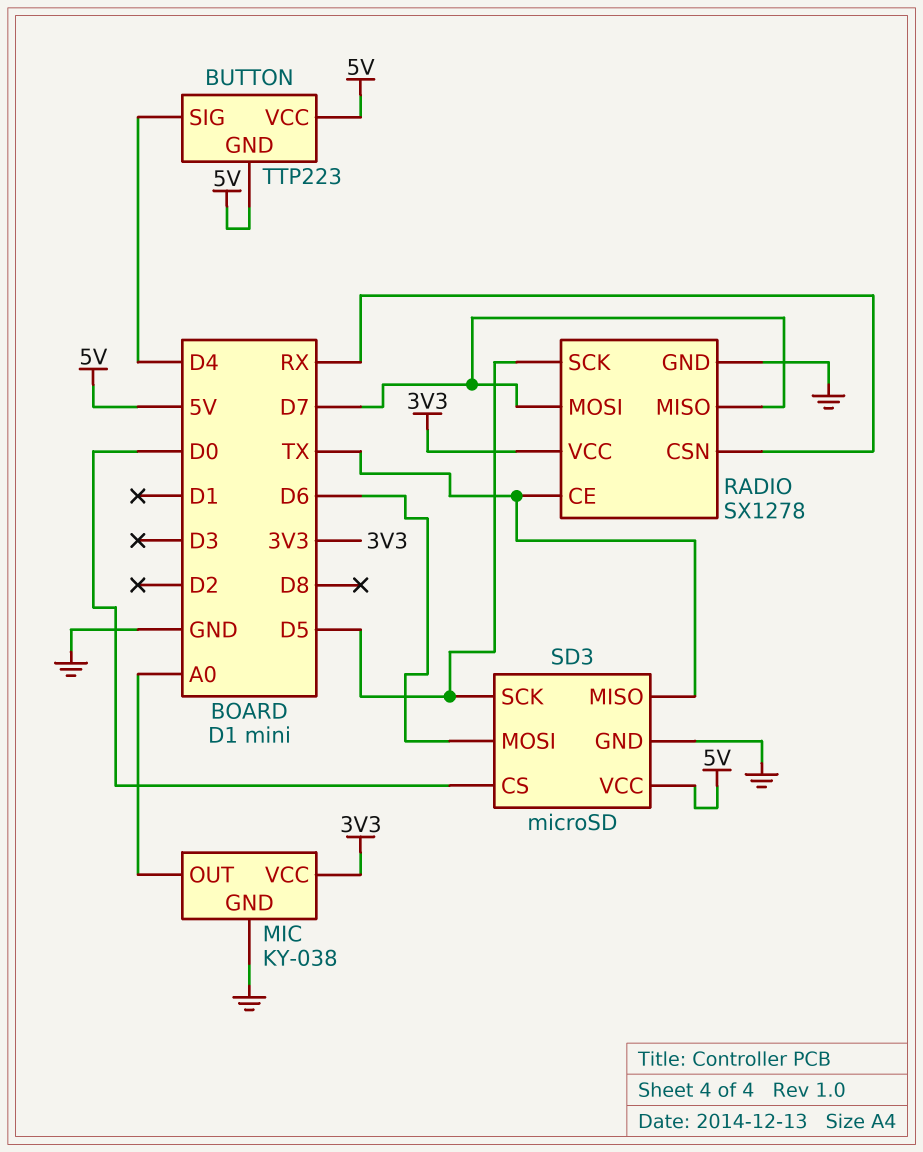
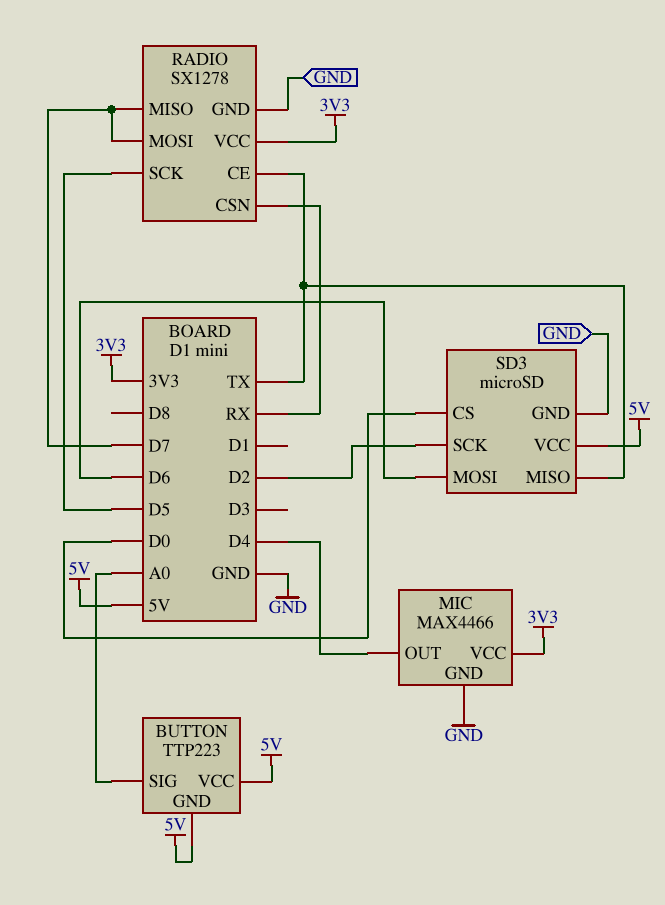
BUTTON pin SIG: D4 -> A0
MIC: KY-038 -> MAX4466
MIC pin OUT: A0 -> D4
SD3 pin SCK: D5 -> D2

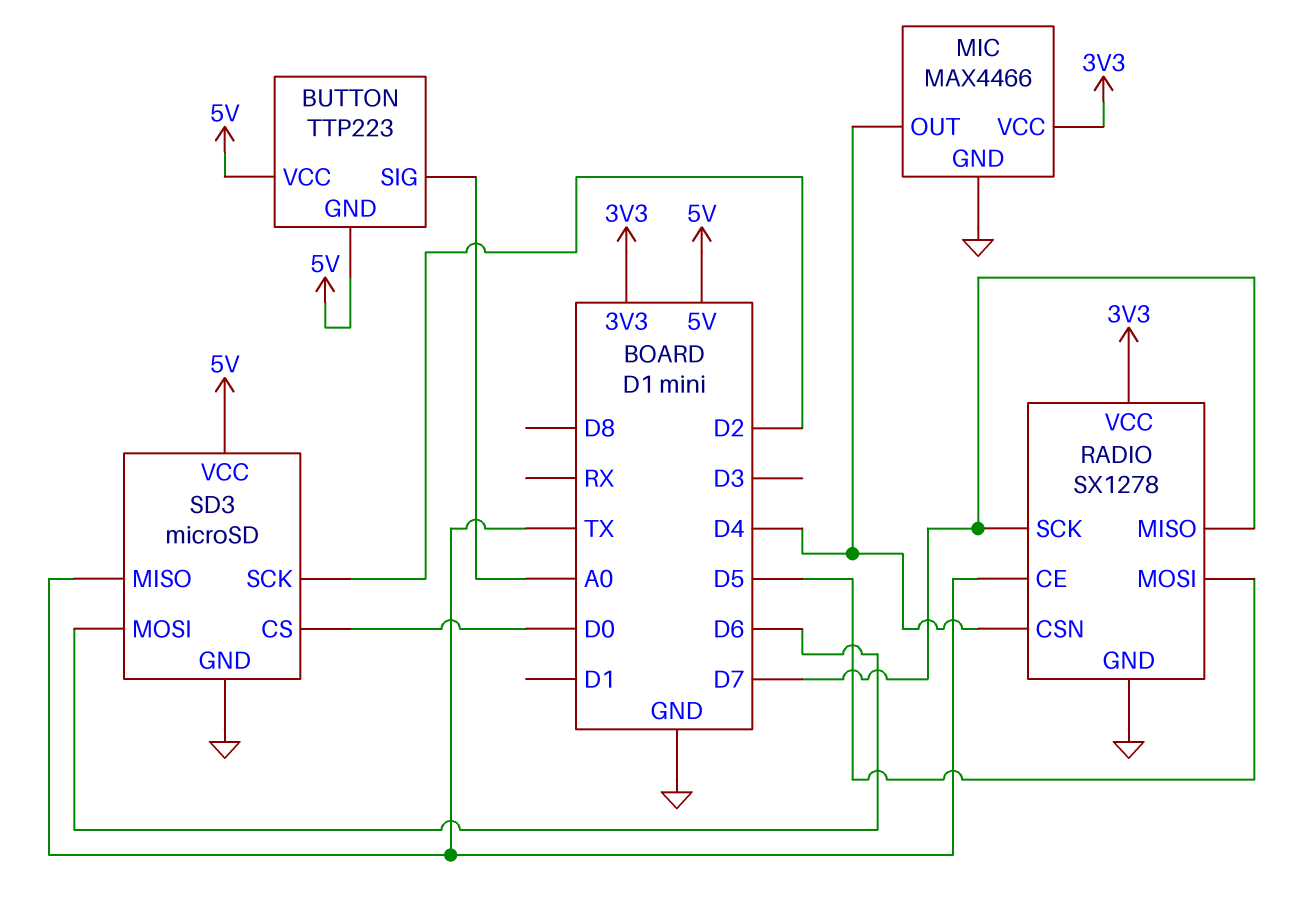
RADIO pin CSN: RX -> D4
RADIO pin MOSI: D7 -> D5
RADIO pin SCK: D5 -> D7

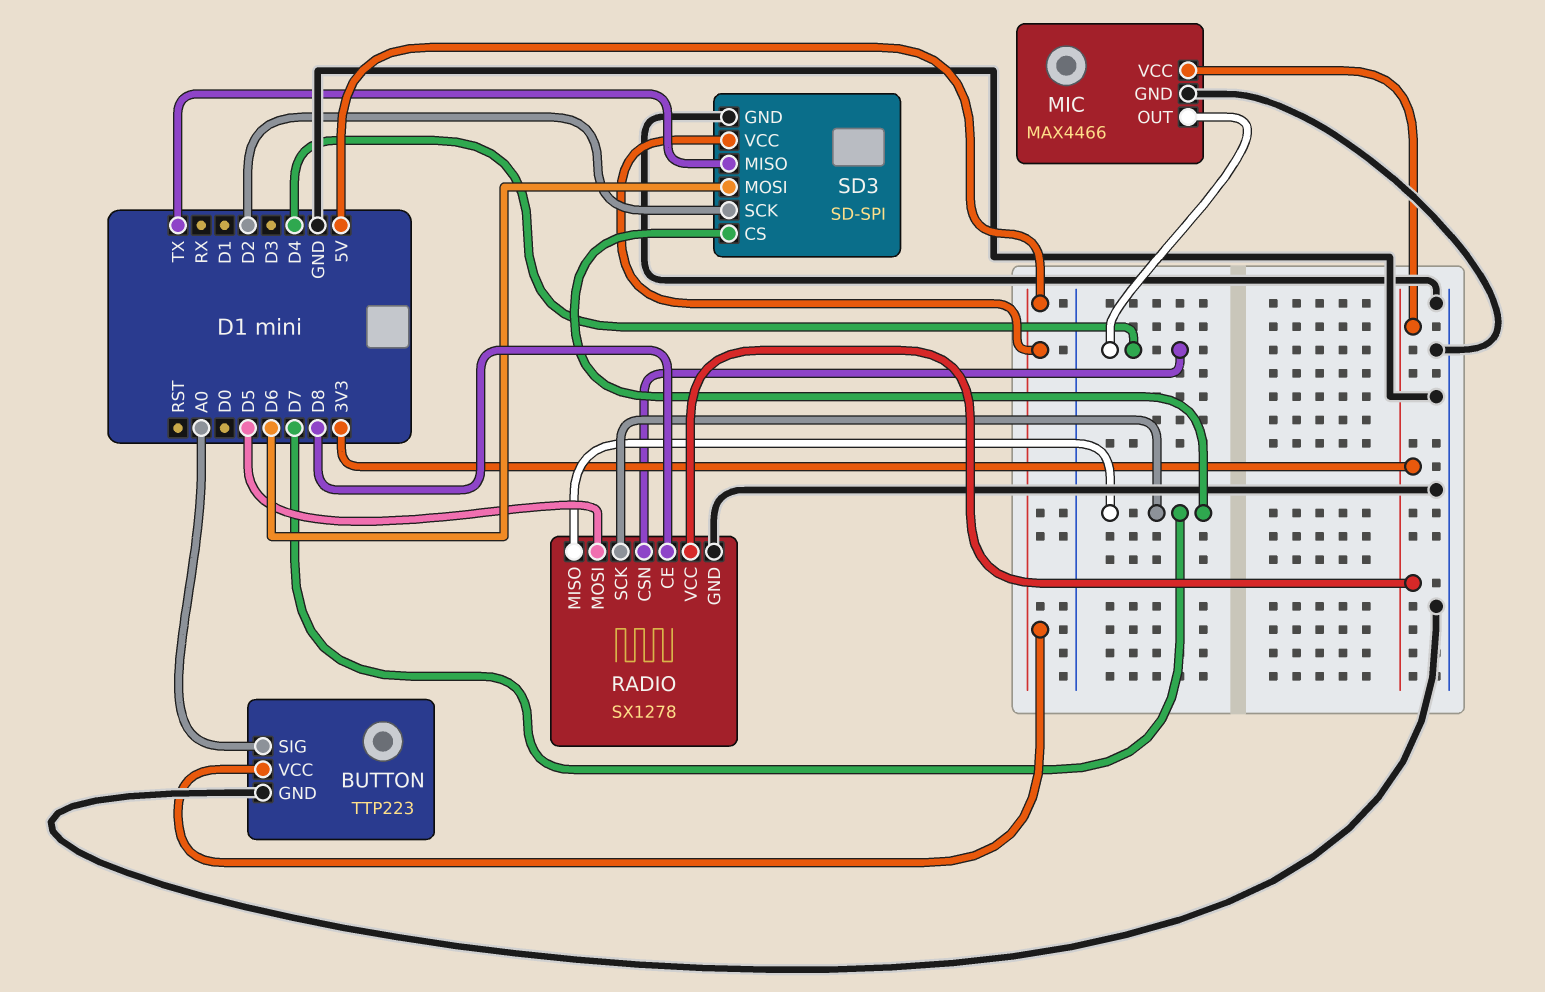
BUTTON pin GND: 5V -> GND
RADIO pin CE: TX -> D8
SD3: microSD -> SD-SPI
SD3 pin CS: D0 -> D7

